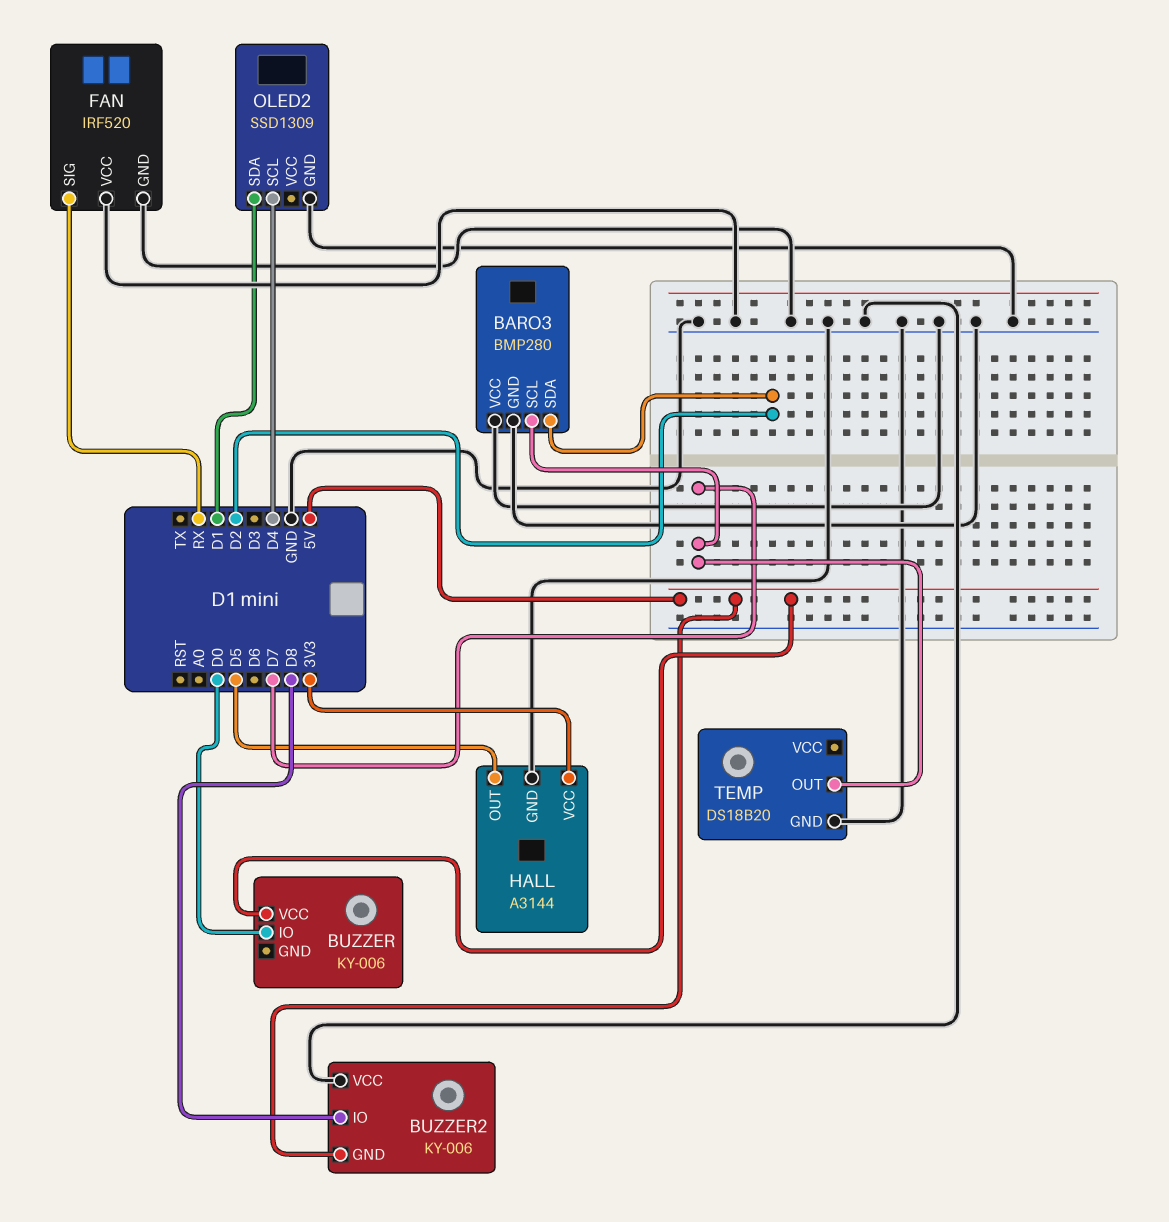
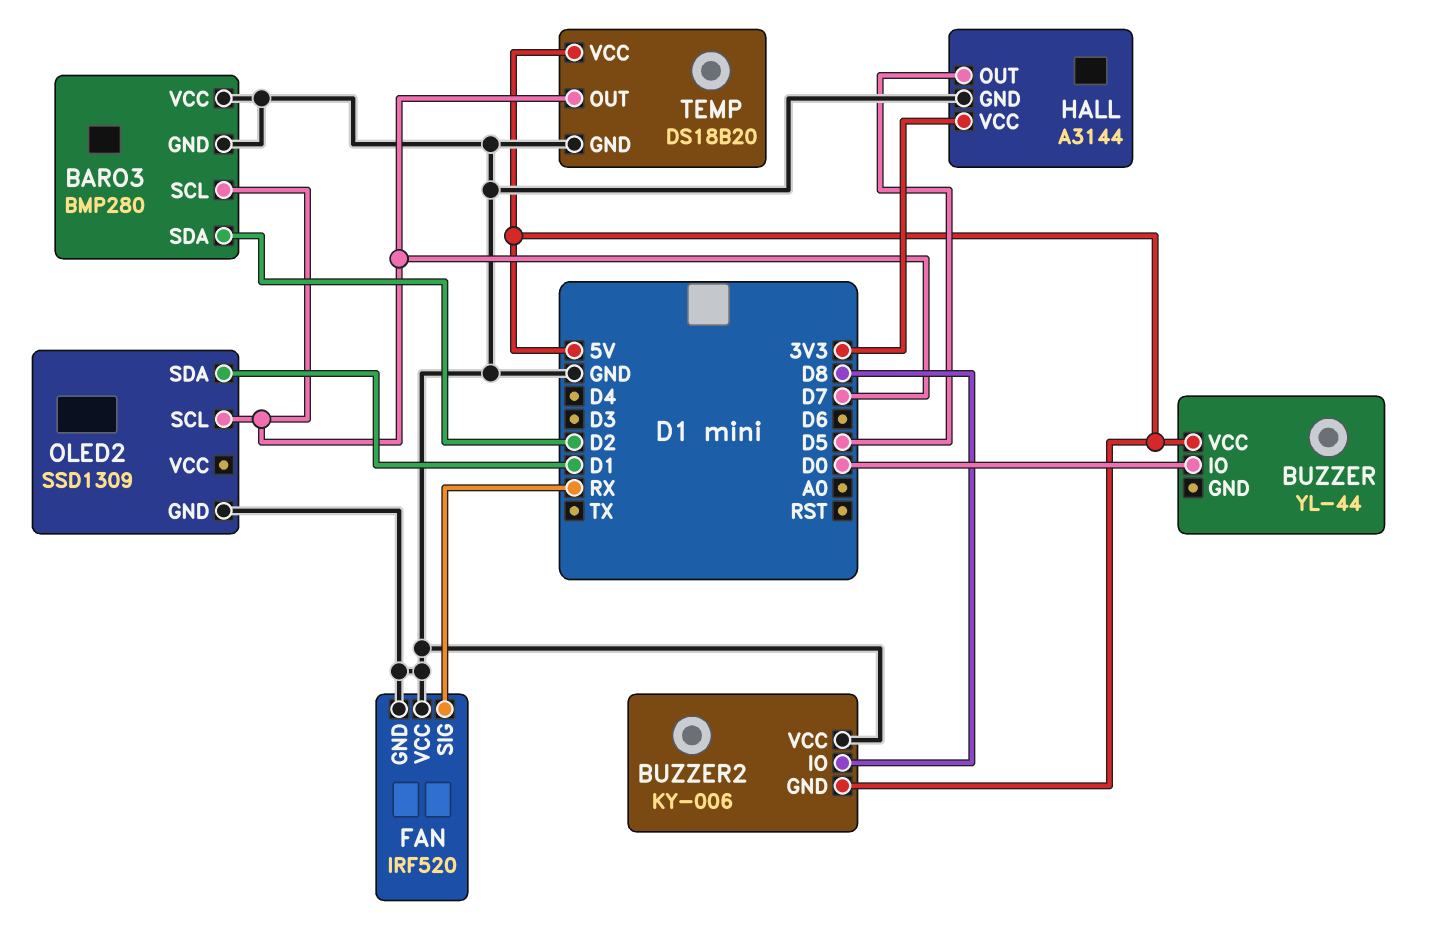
BUZZER: KY-006 -> YL-44
OLED2 pin SCL: D4 -> D7
TEMP pin VCC: none -> 5V

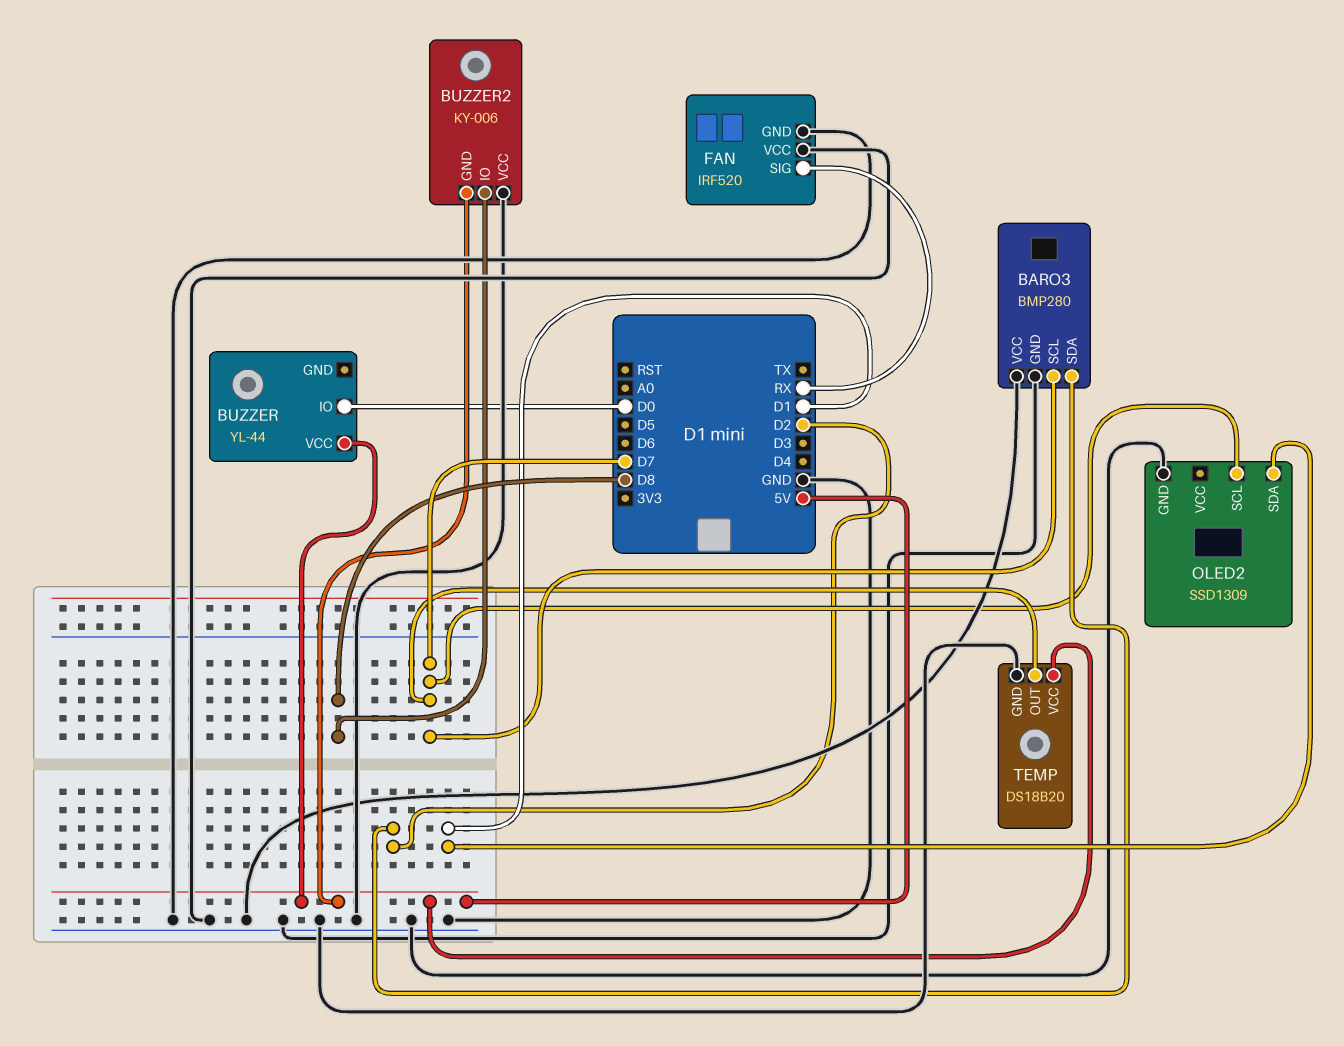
HALL: A3144 -> none
HALL pin GND: GND -> none
HALL pin OUT: D5 -> none
HALL pin VCC: 3V3 -> none

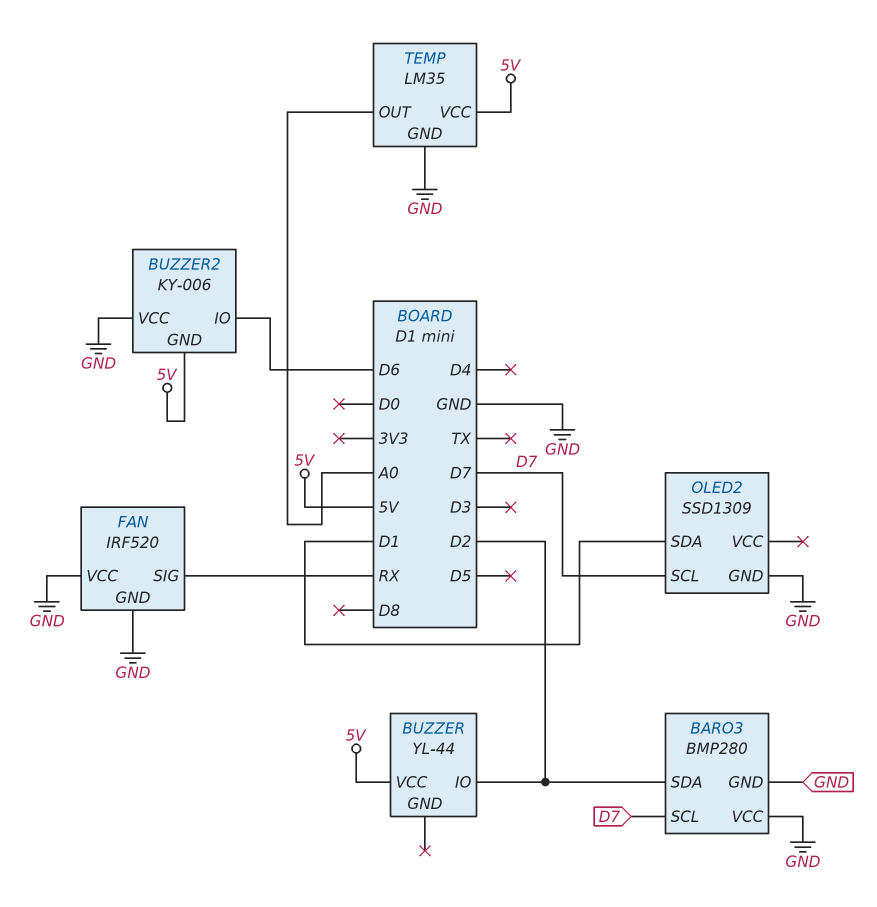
BUZZER pin IO: D0 -> D2
BUZZER2 pin IO: D8 -> D6
TEMP: DS18B20 -> LM35
TEMP pin OUT: D7 -> A0

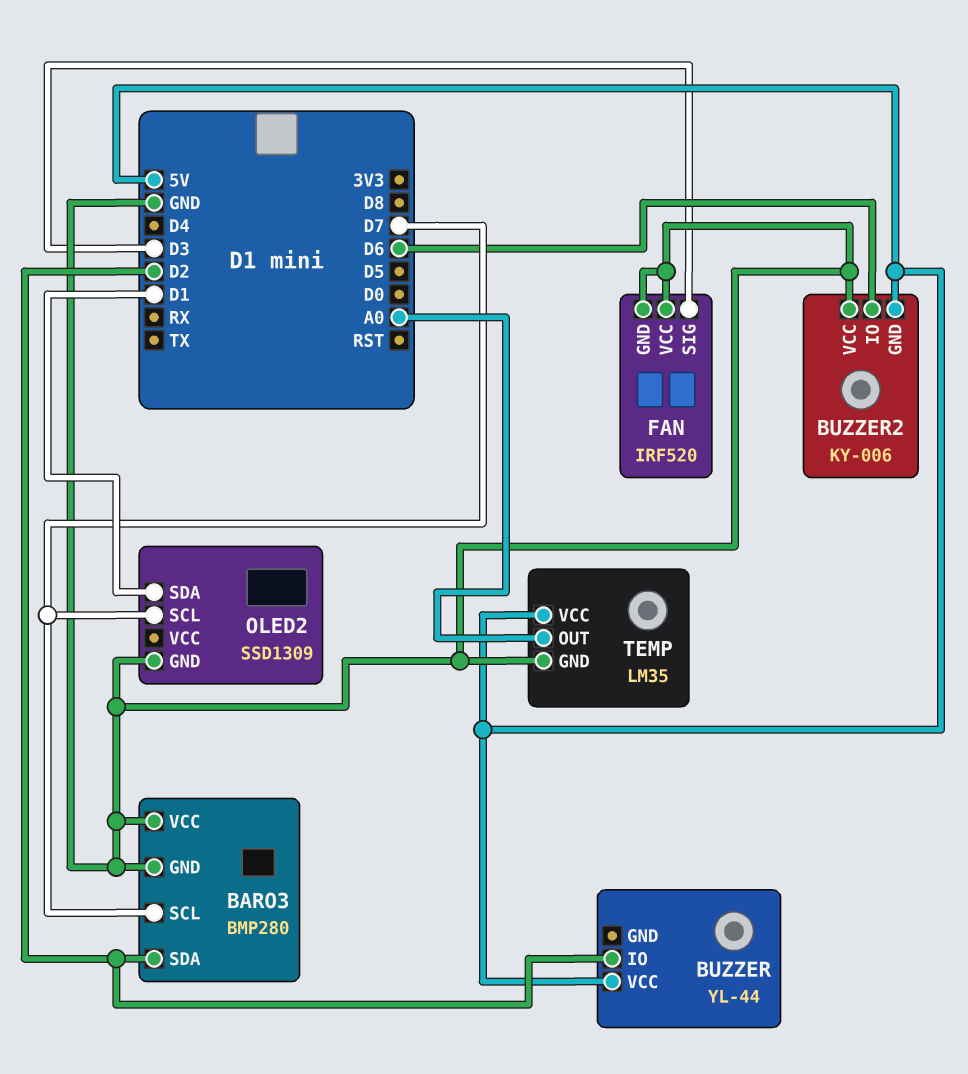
FAN pin SIG: RX -> D3

